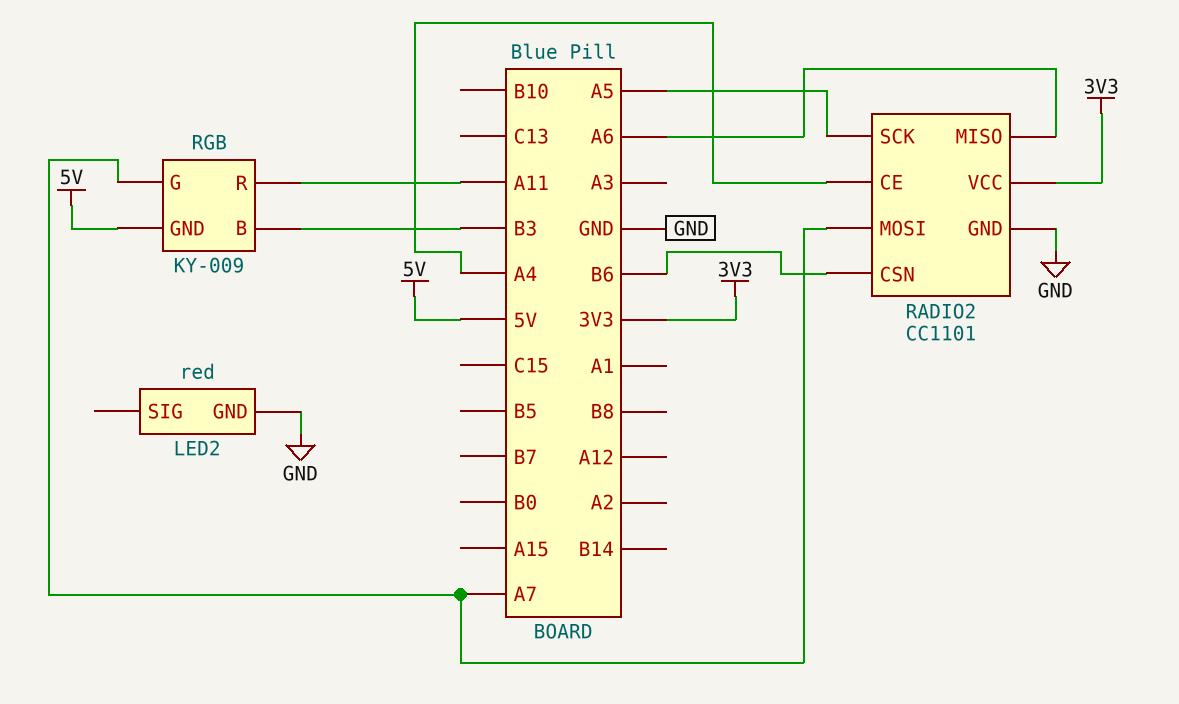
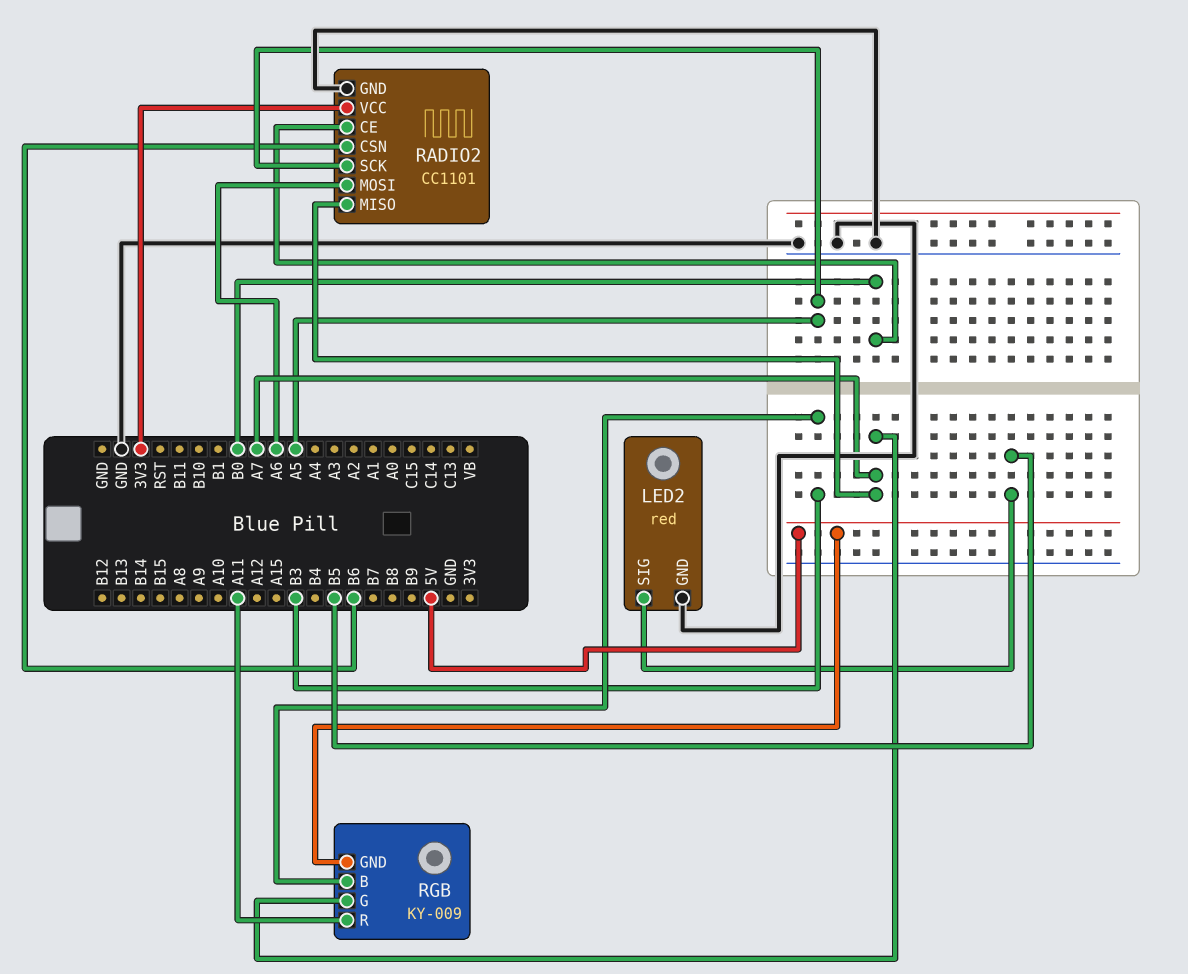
LED2 pin SIG: none -> B5
RADIO2 pin CE: A4 -> B0
RADIO2 pin MISO: A6 -> A7
RADIO2 pin MOSI: A7 -> A6

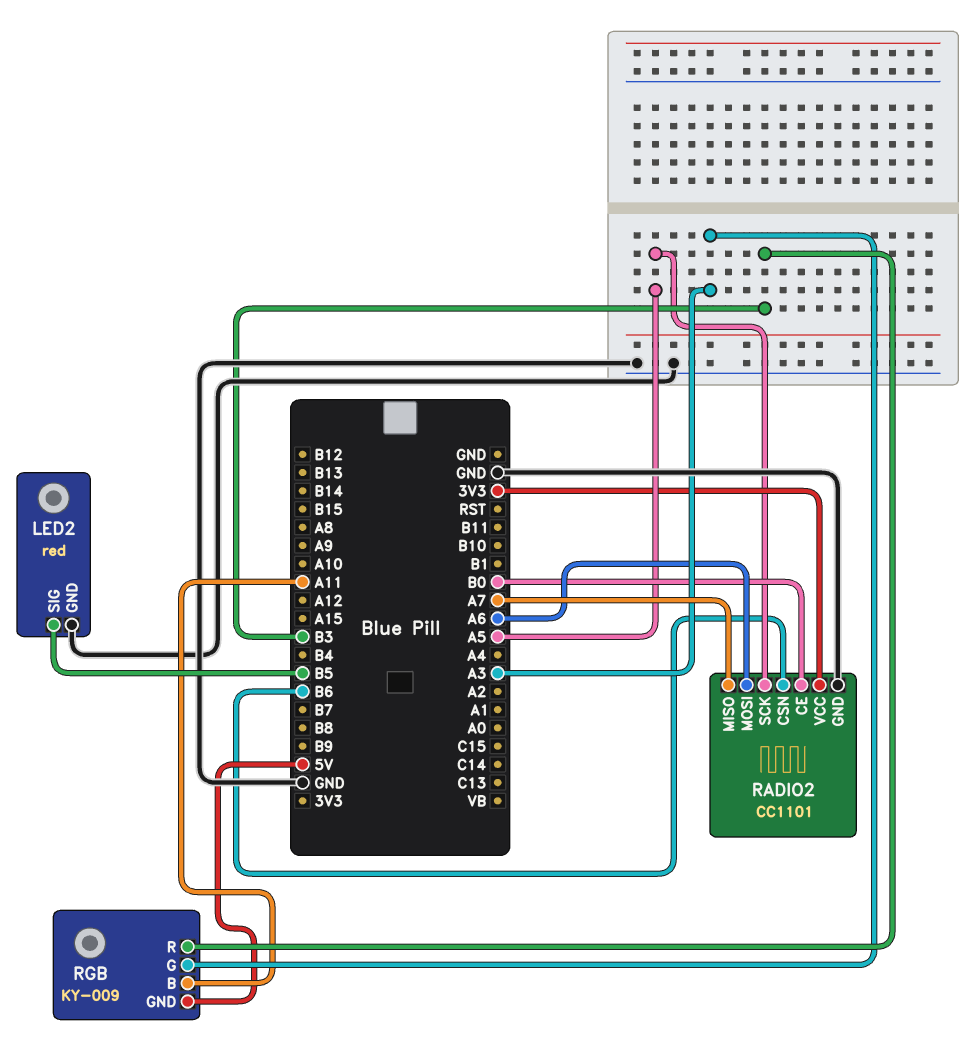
RGB pin B: B3 -> A11
RGB pin G: A7 -> A3
RGB pin R: A11 -> B3

